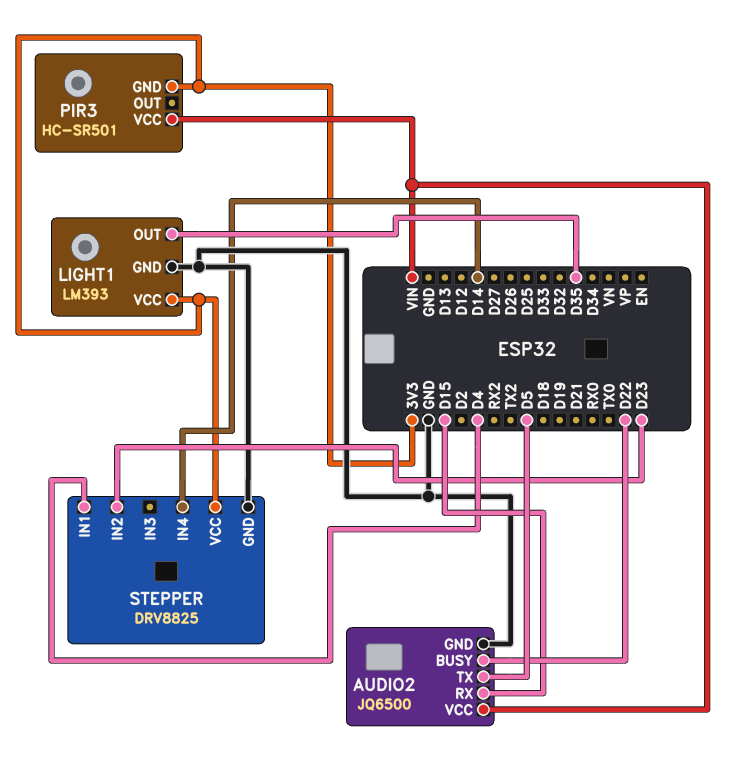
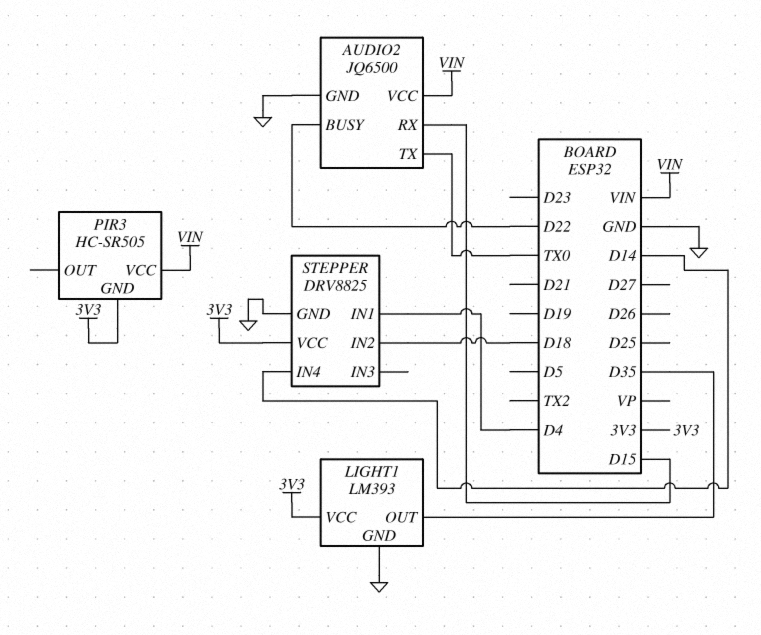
AUDIO2 pin TX: D5 -> TX0
PIR3: HC-SR501 -> HC-SR505
STEPPER pin IN2: D23 -> D18

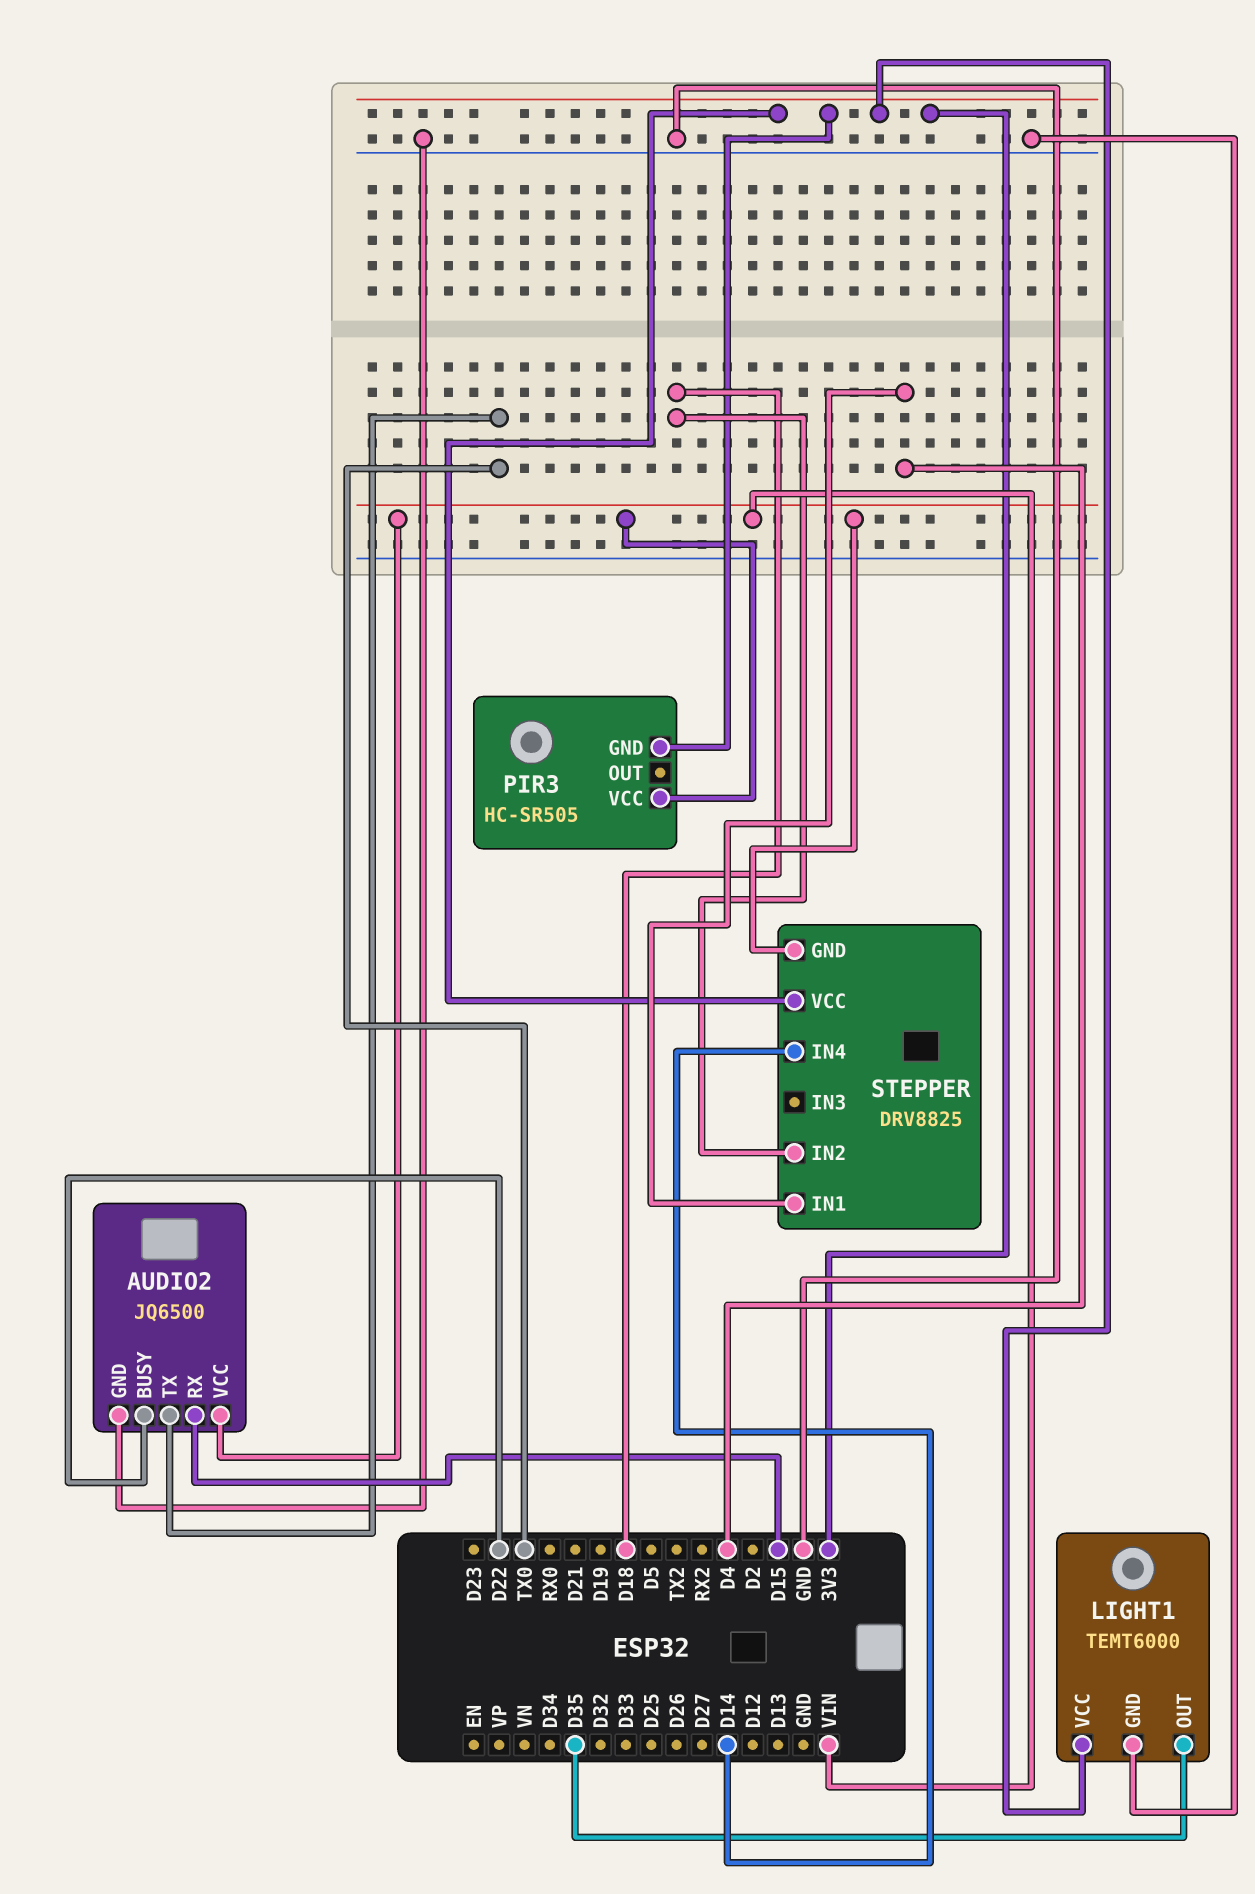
LIGHT1: LM393 -> TEMT6000
STEPPER pin GND: GND -> VIN

